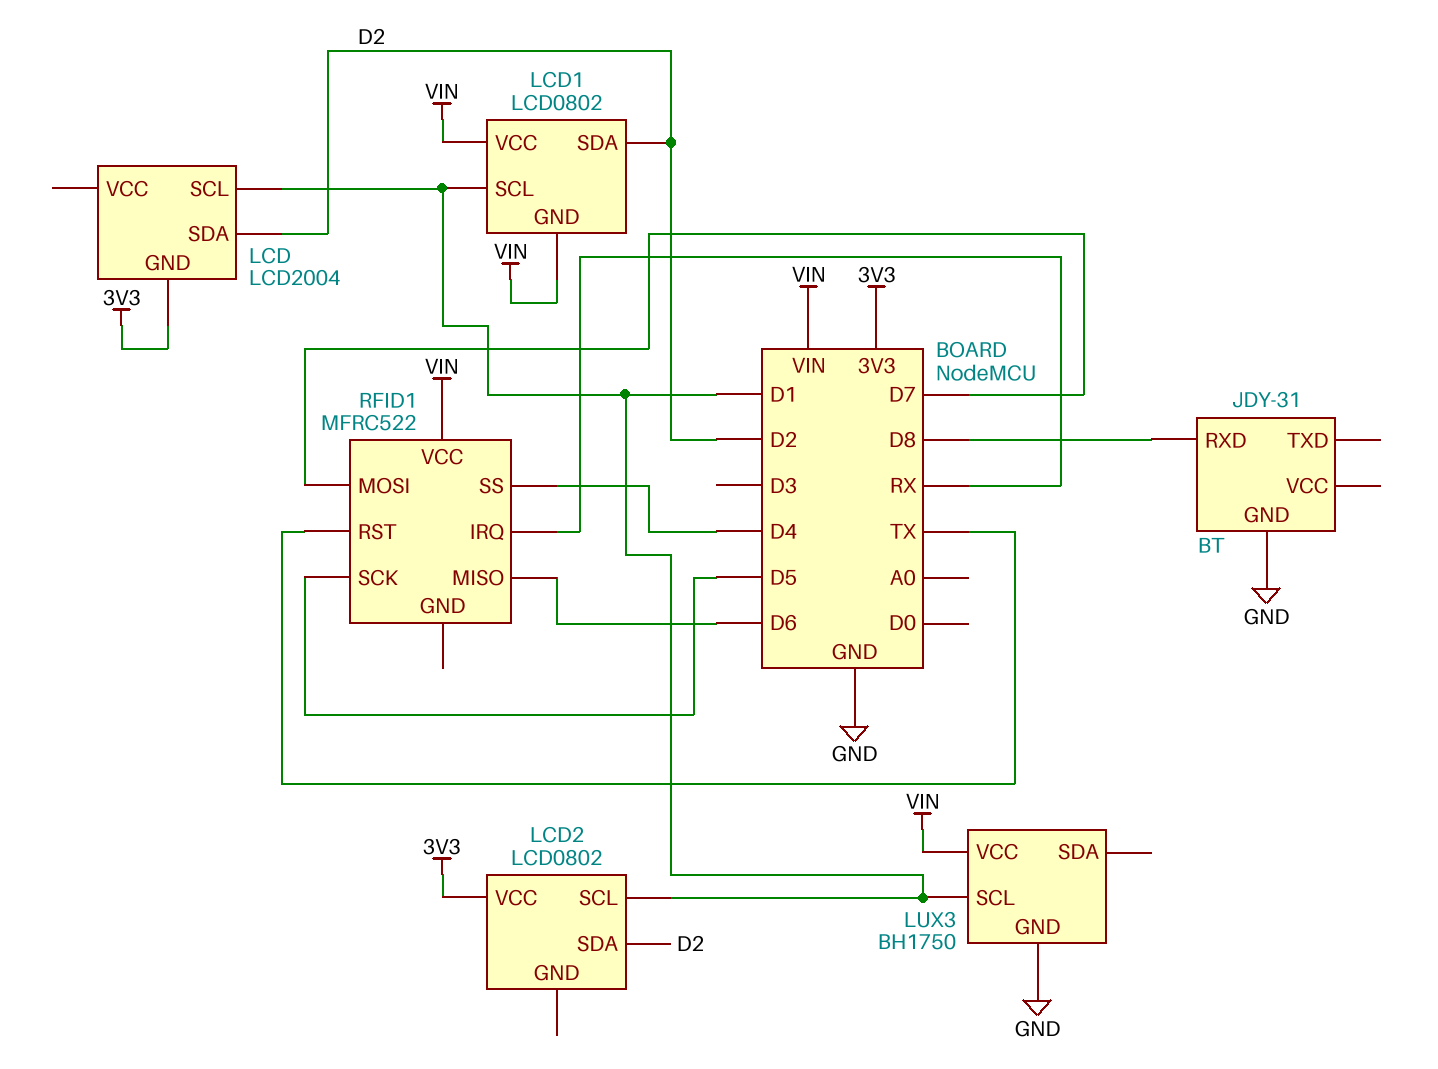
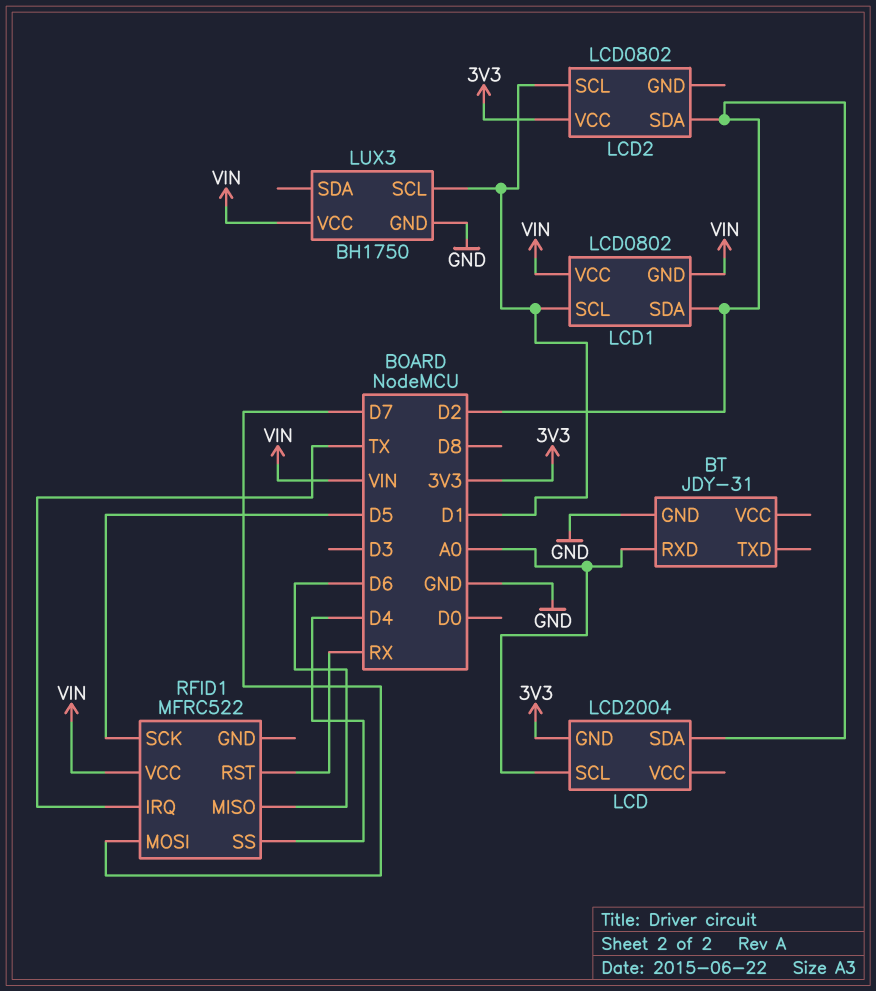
BT pin RXD: D8 -> A0
LCD pin SCL: D1 -> A0
RFID1 pin IRQ: RX -> TX
RFID1 pin RST: TX -> RX

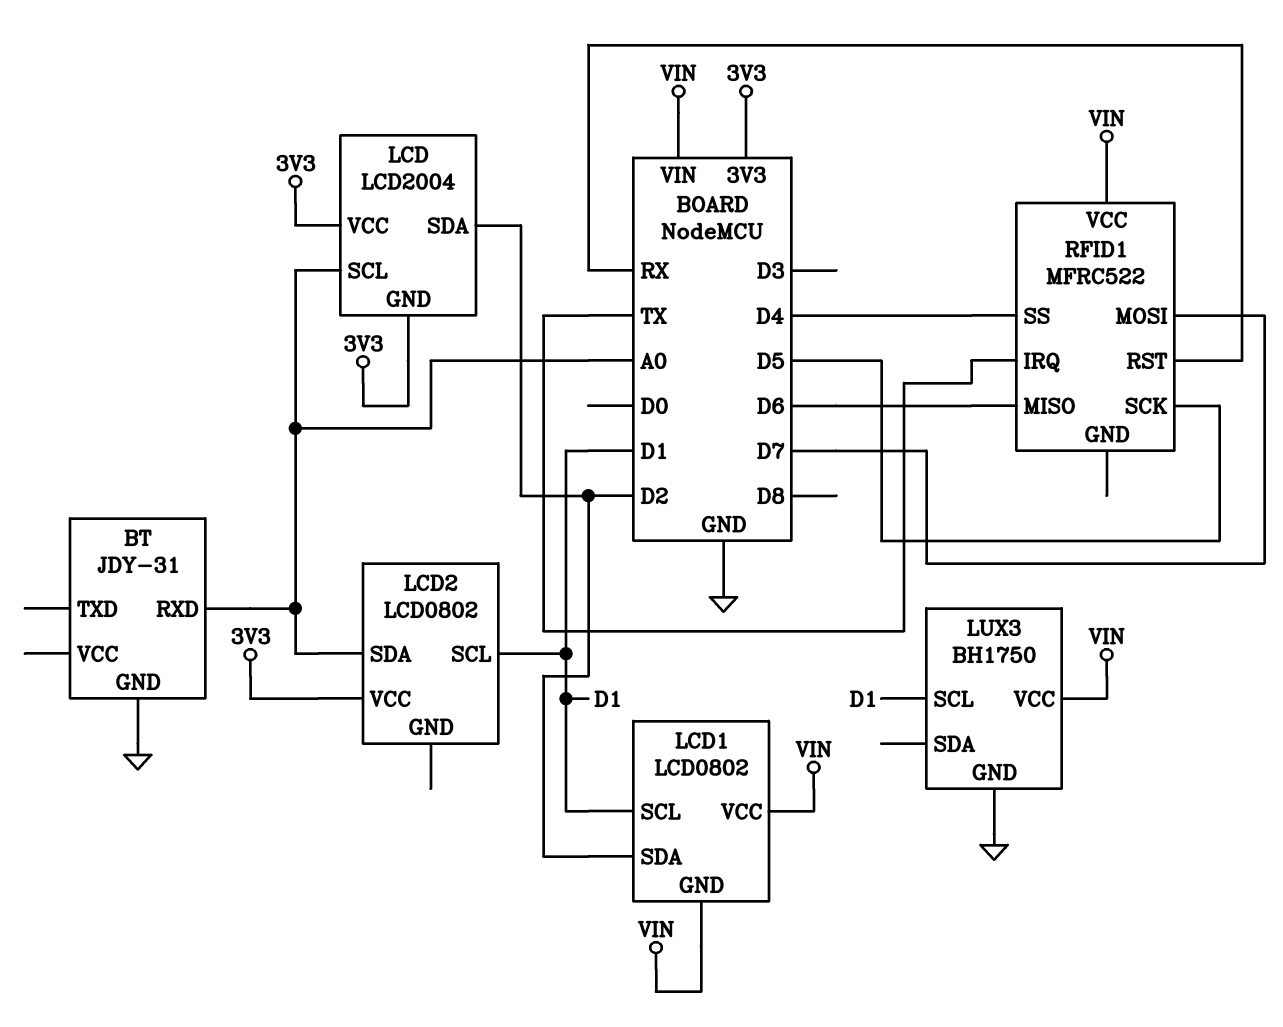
LCD pin VCC: none -> 3V3
LCD2 pin SDA: D2 -> A0

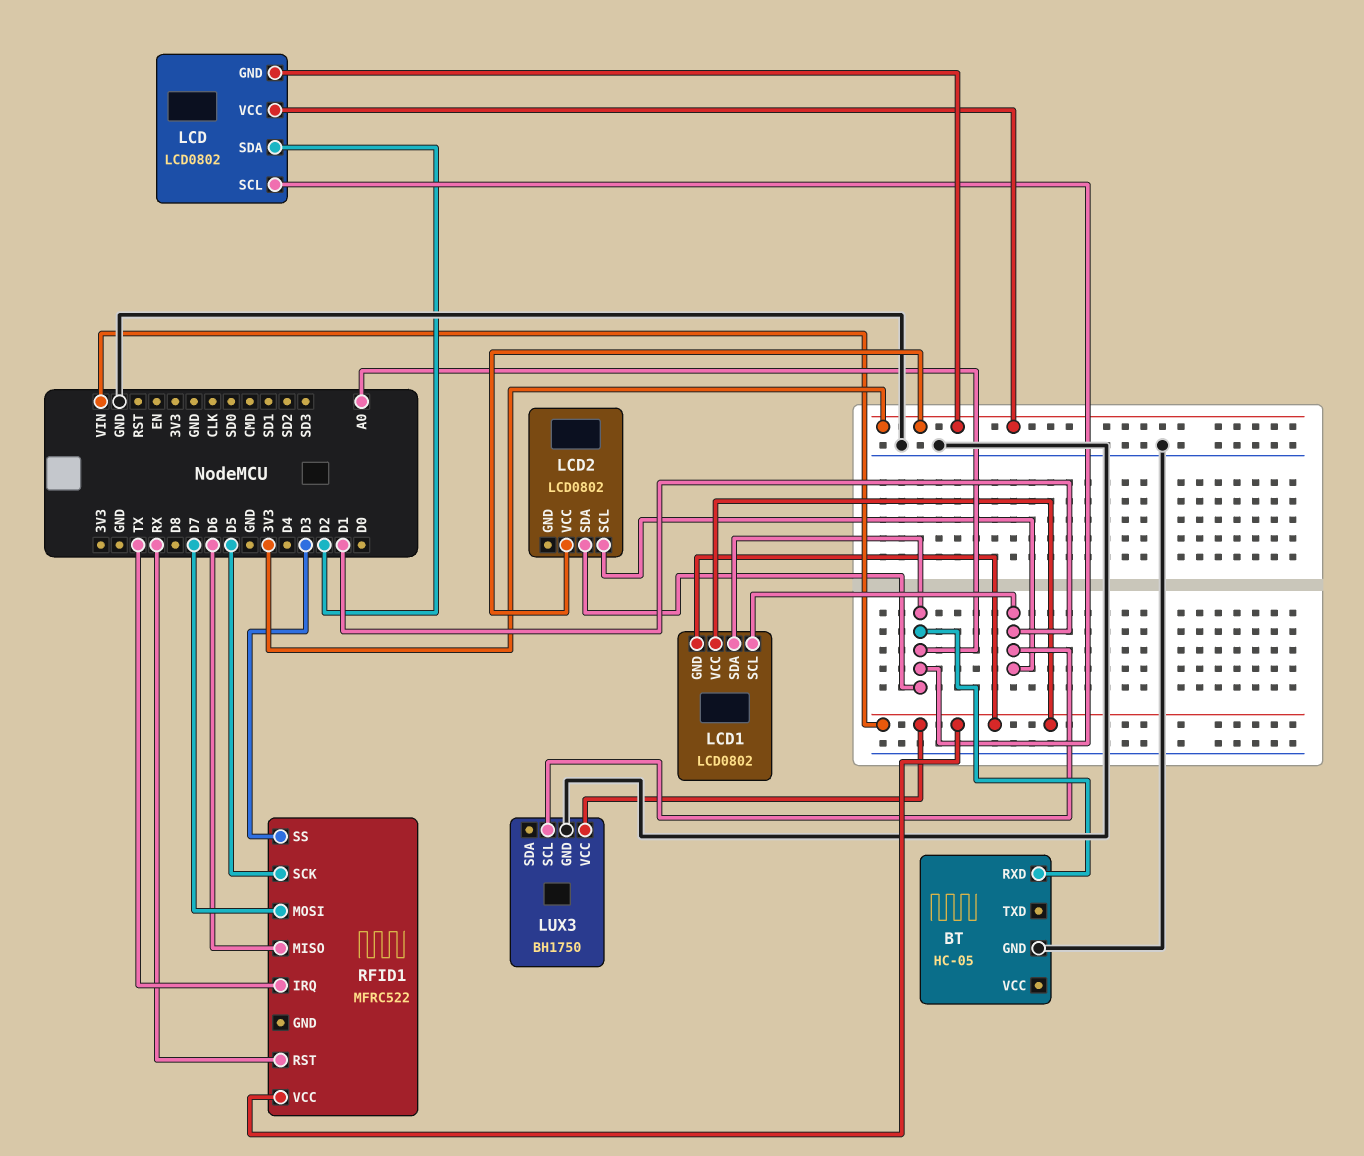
BT: JDY-31 -> HC-05
LCD: LCD2004 -> LCD0802
LCD1 pin SDA: D2 -> A0
RFID1 pin SS: D4 -> D3

